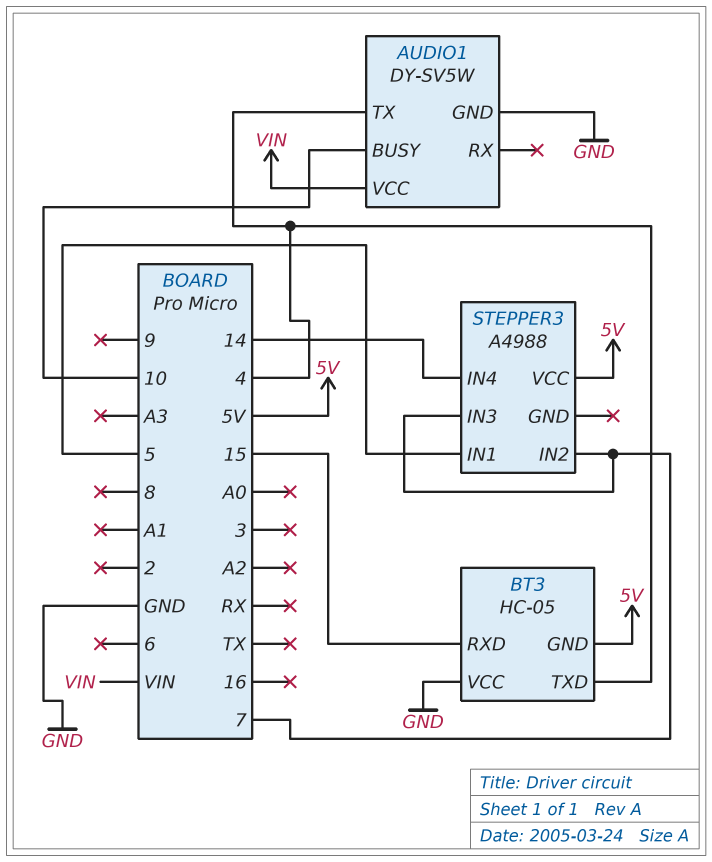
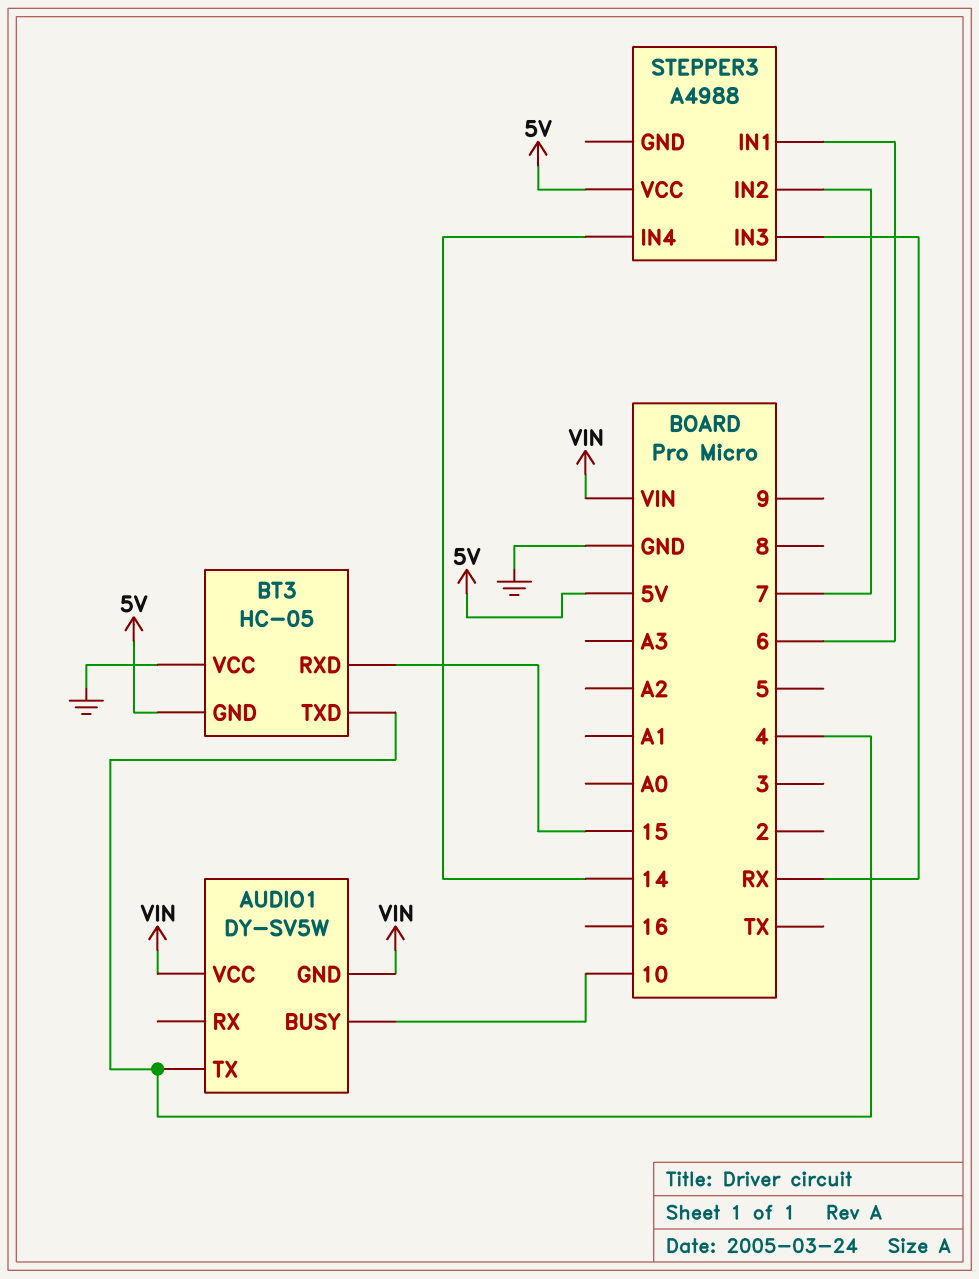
AUDIO1 pin GND: GND -> VIN
STEPPER3 pin IN1: 5 -> 6
STEPPER3 pin IN3: 7 -> RX

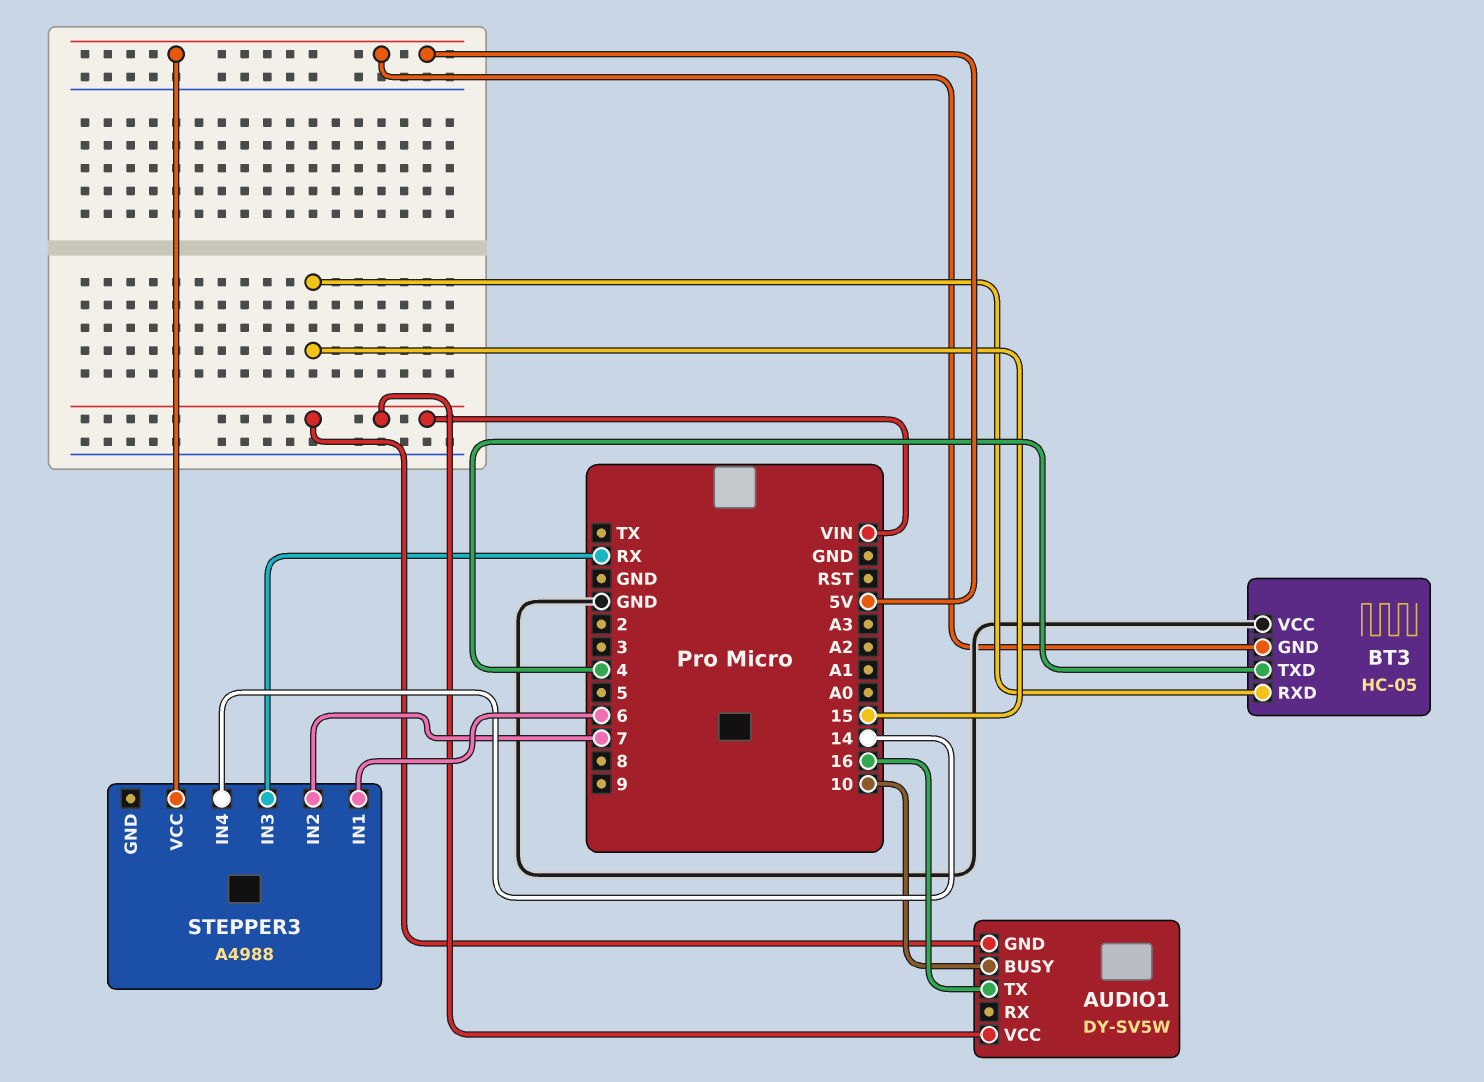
AUDIO1 pin TX: 4 -> 16

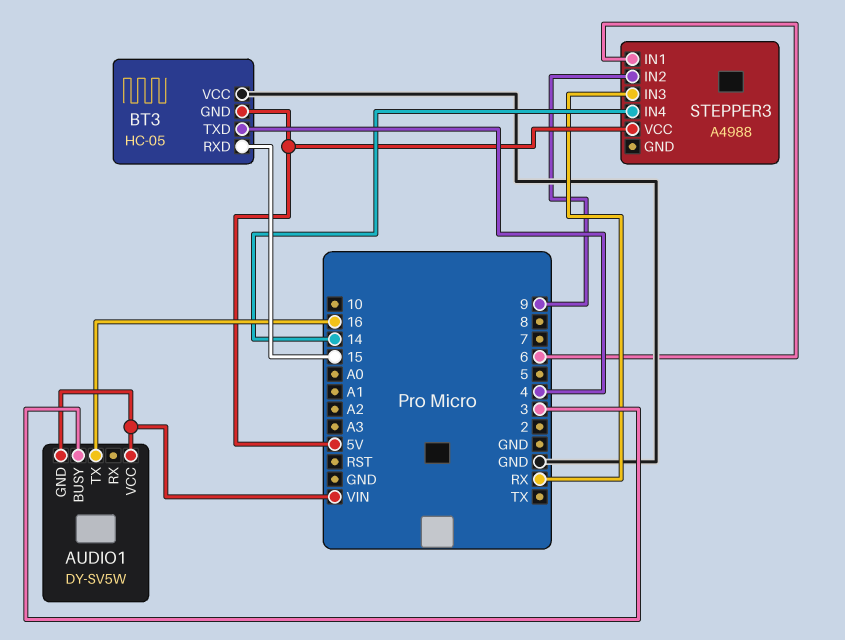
AUDIO1 pin BUSY: 10 -> 3
STEPPER3 pin IN2: 7 -> 9

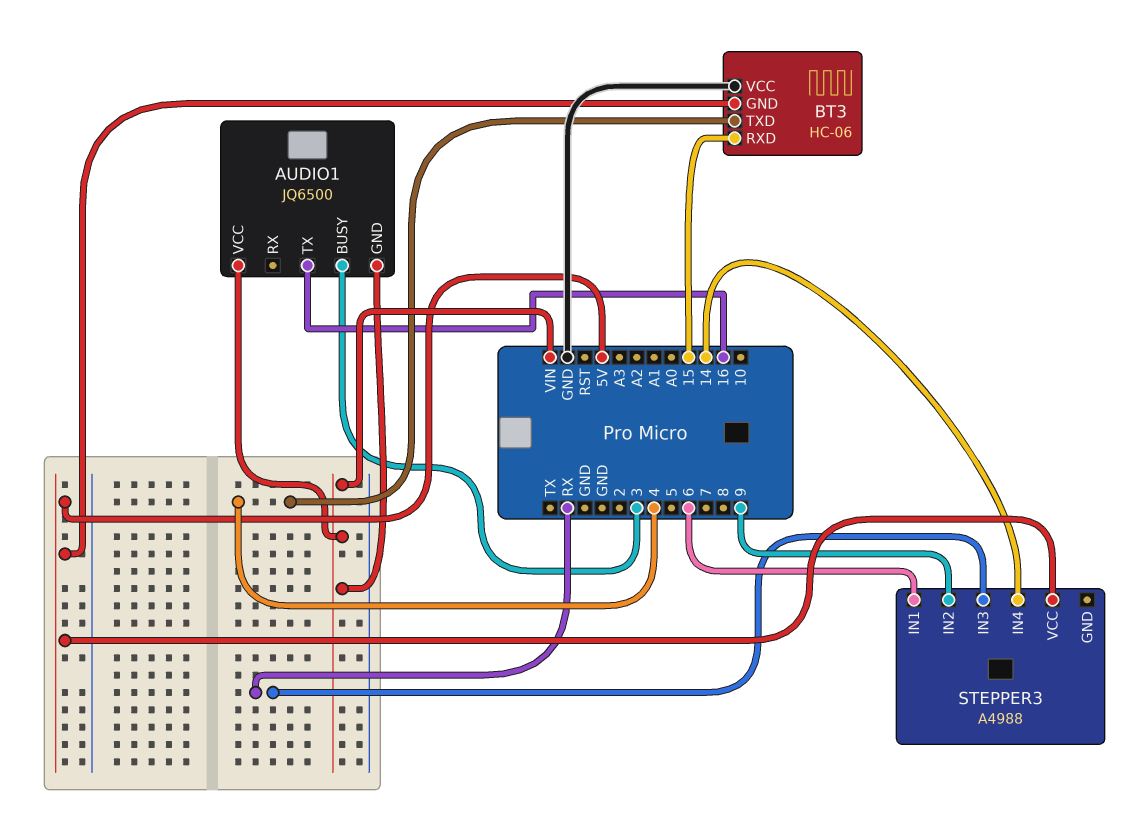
AUDIO1: DY-SV5W -> JQ6500
BT3: HC-05 -> HC-06

